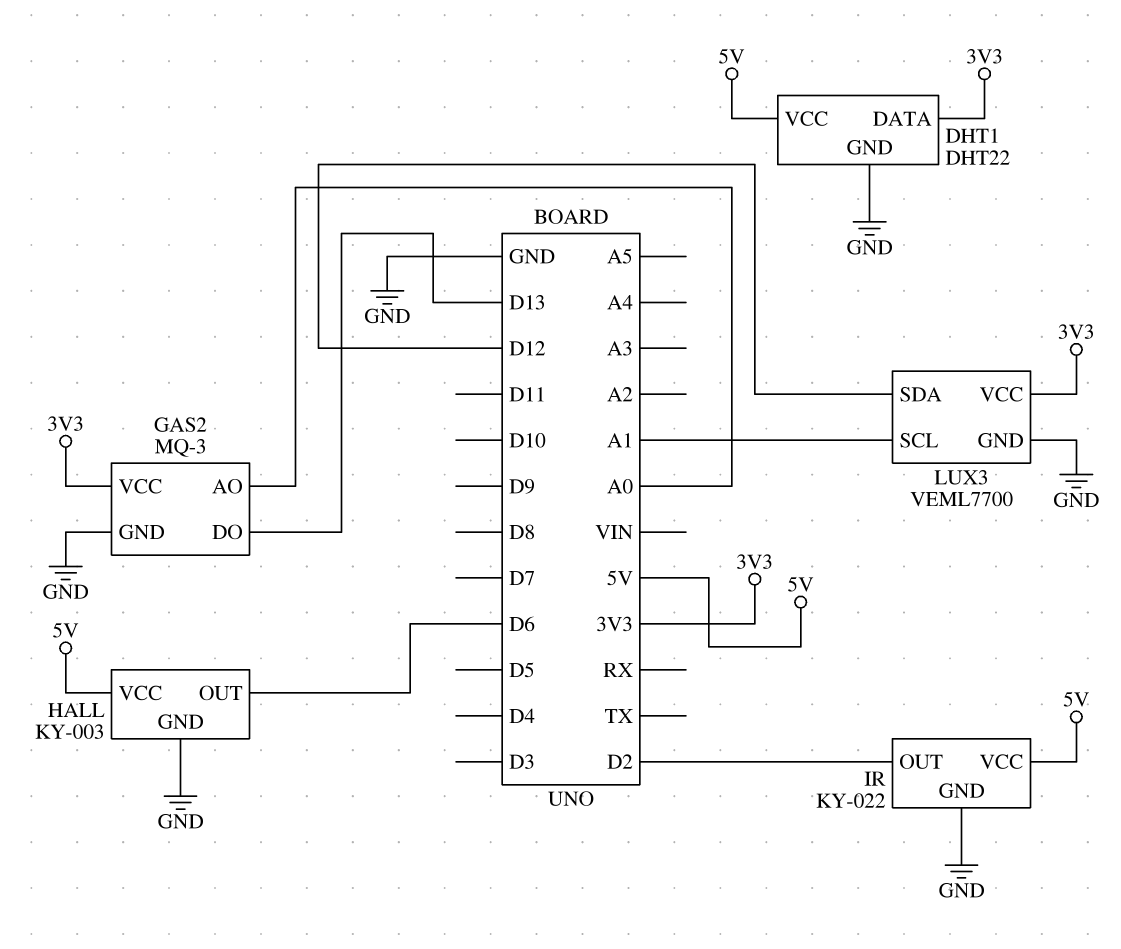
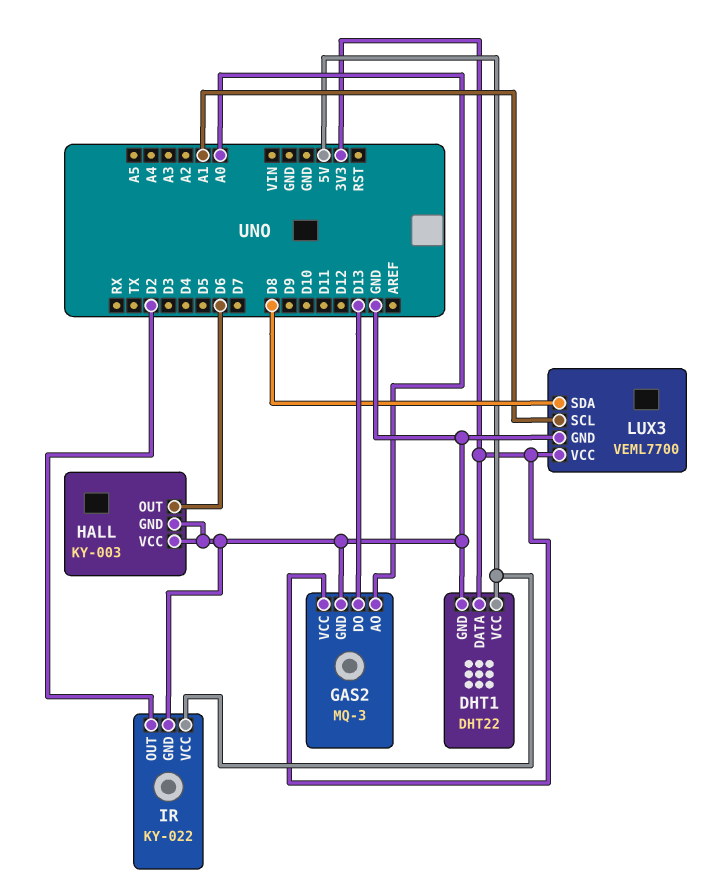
HALL pin VCC: 5V -> GND
LUX3 pin SDA: D12 -> D8

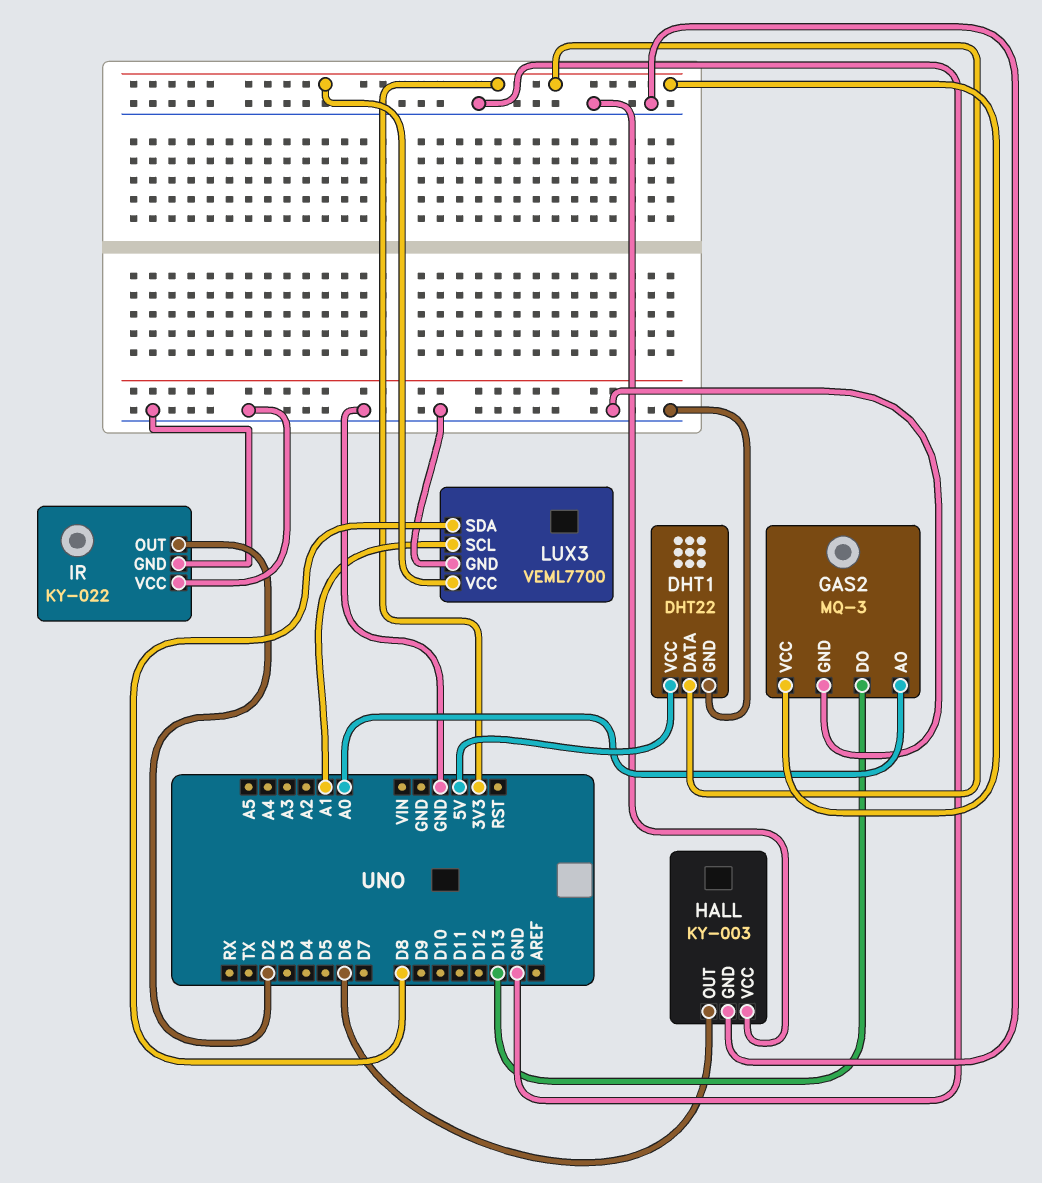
IR pin VCC: 5V -> GND

